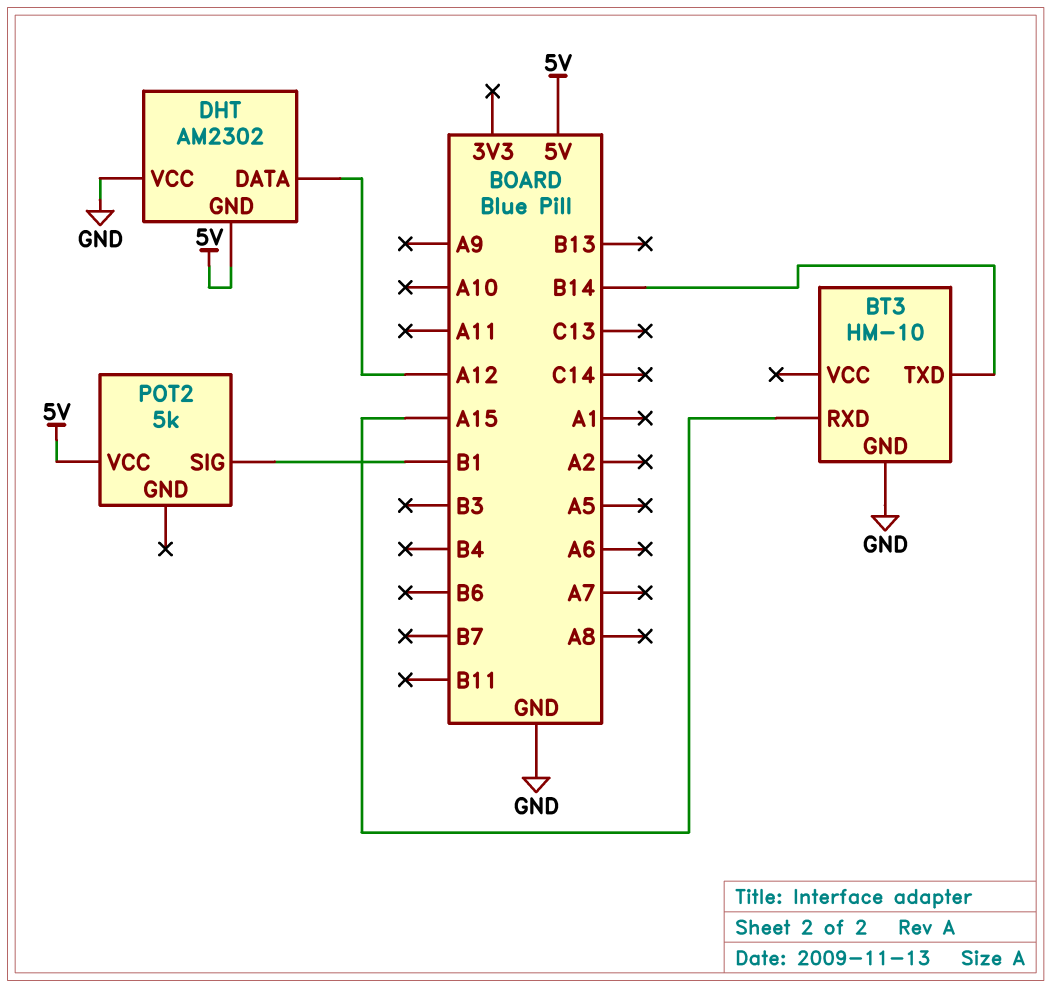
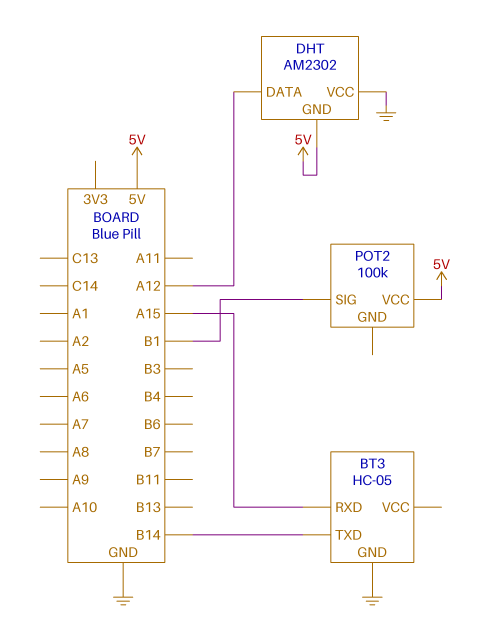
BT3: HM-10 -> HC-05
POT2: 5k -> 100k

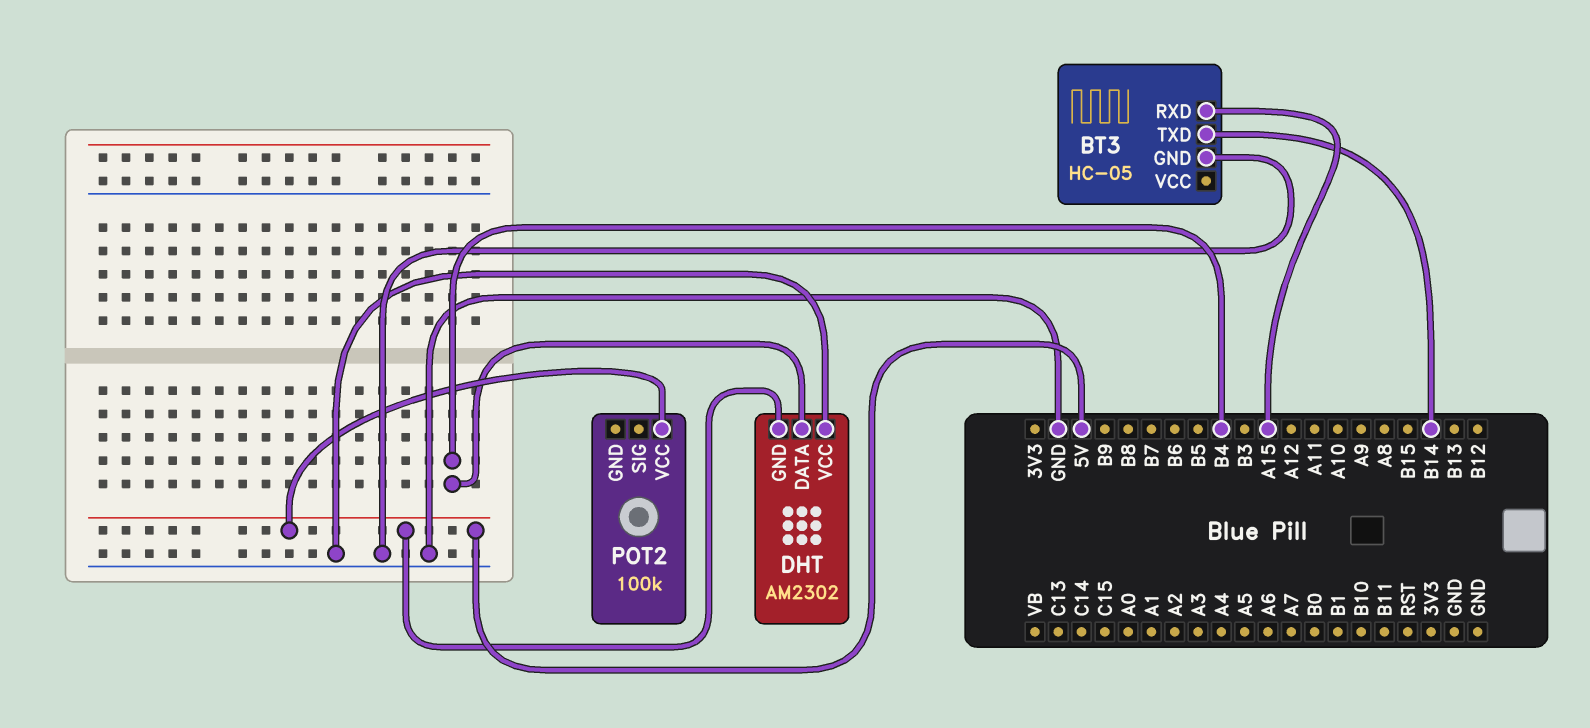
DHT pin DATA: A12 -> B4
POT2 pin SIG: B1 -> none

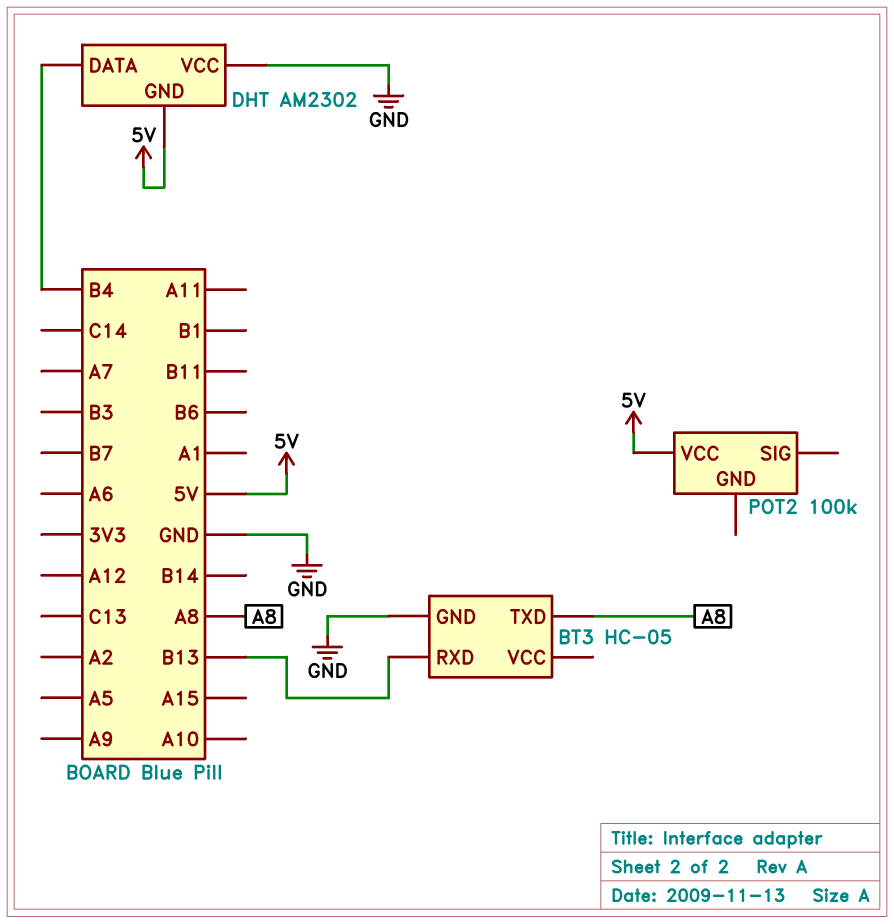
BT3 pin RXD: A15 -> B13
BT3 pin TXD: B14 -> A8

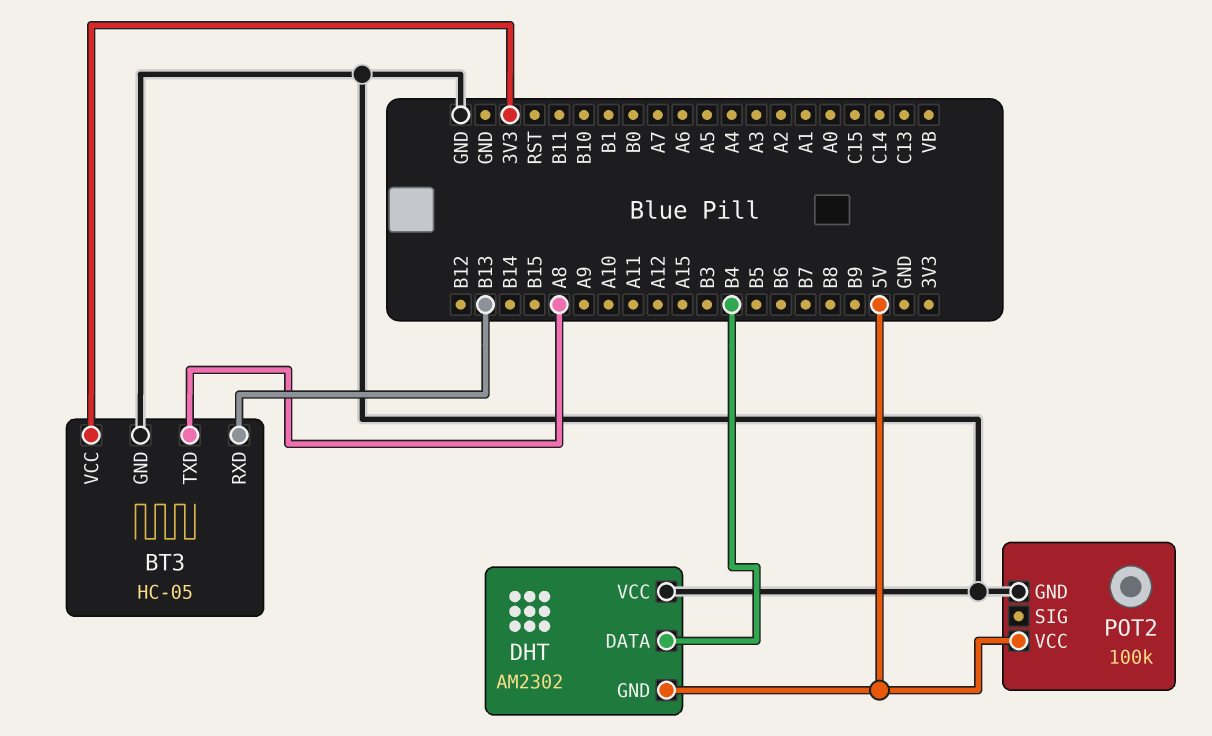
BT3 pin VCC: none -> 3V3
POT2 pin GND: none -> GND

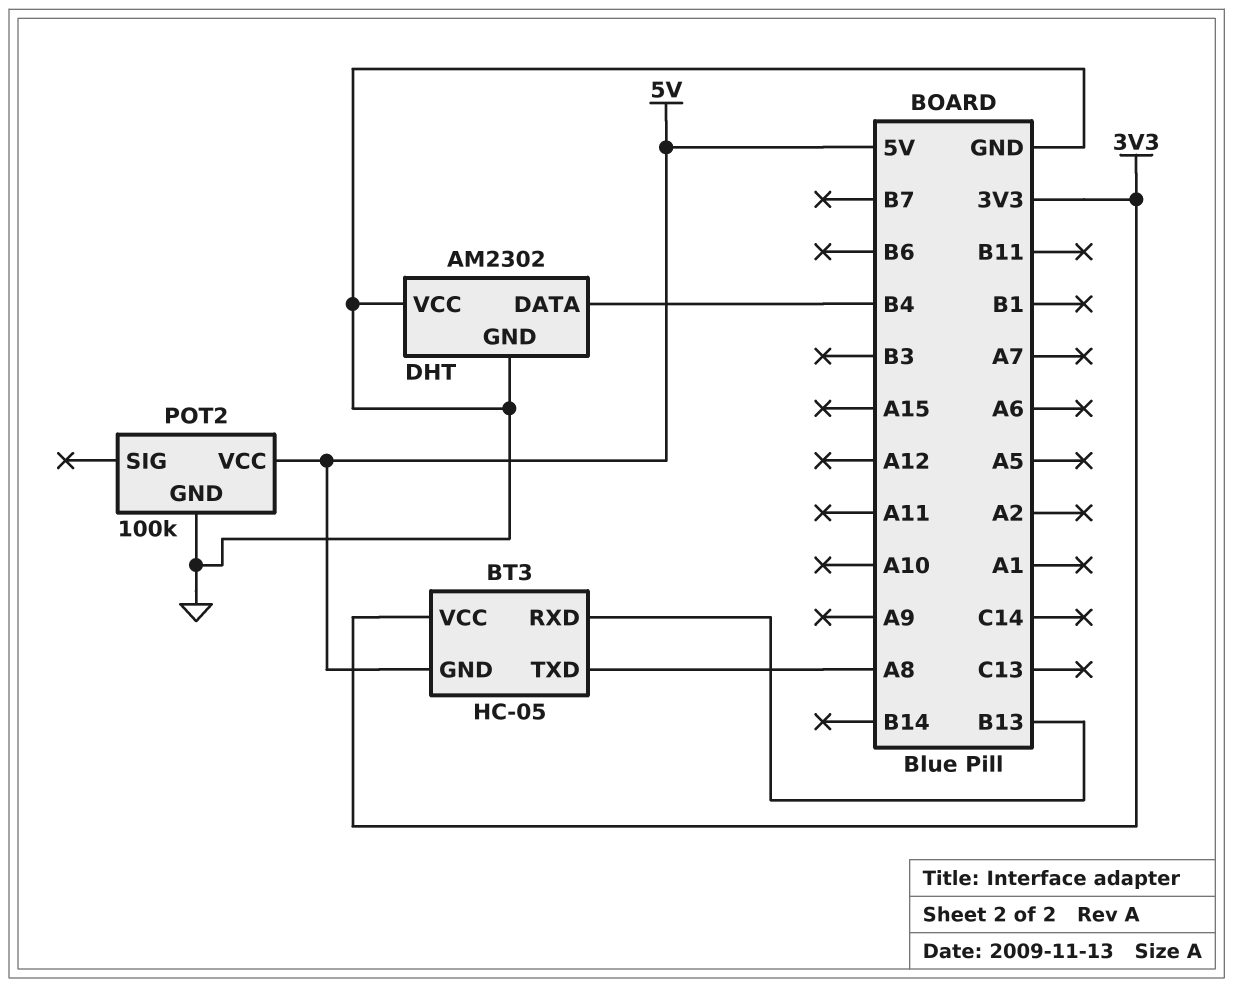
BT3 pin GND: GND -> 5V
DHT pin GND: 5V -> GND

